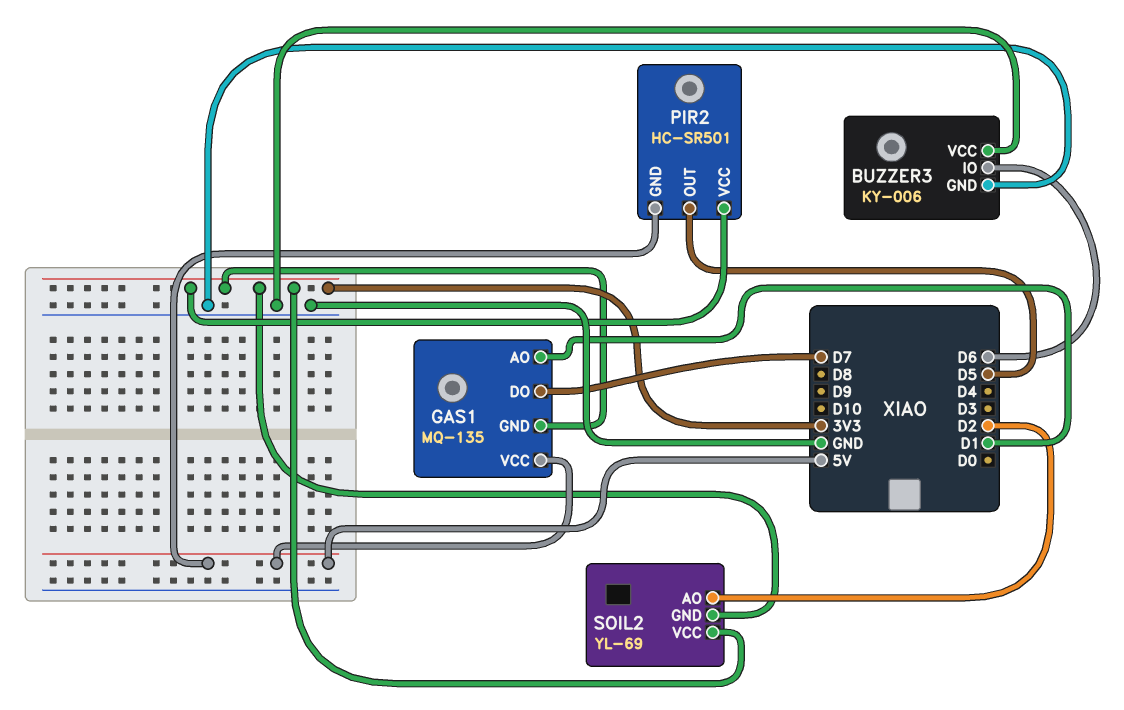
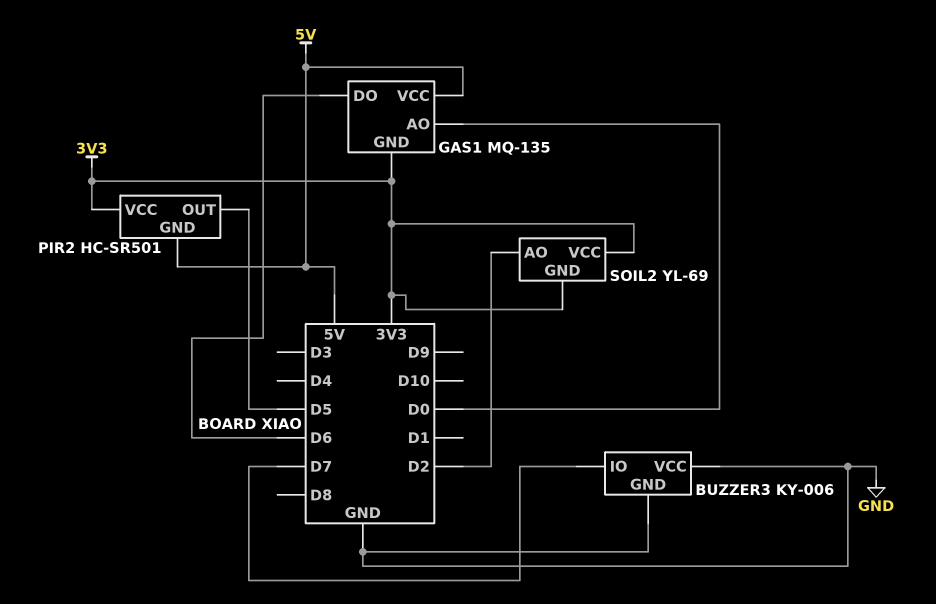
BUZZER3 pin IO: D6 -> D7
GAS1 pin AO: D1 -> D0
GAS1 pin DO: D7 -> D6

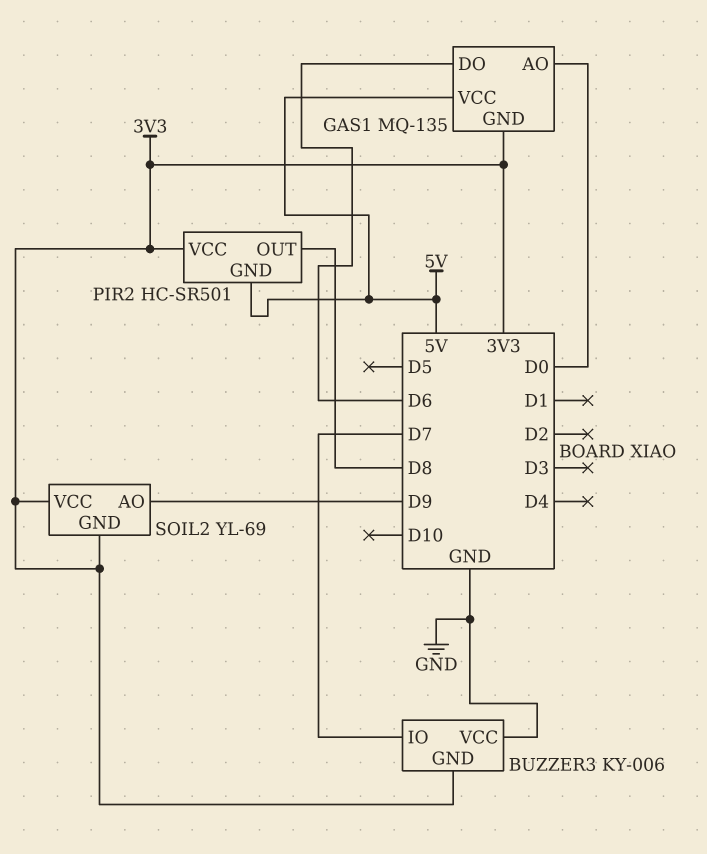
BUZZER3 pin GND: GND -> 3V3
PIR2 pin OUT: D5 -> D8
SOIL2 pin AO: D2 -> D9

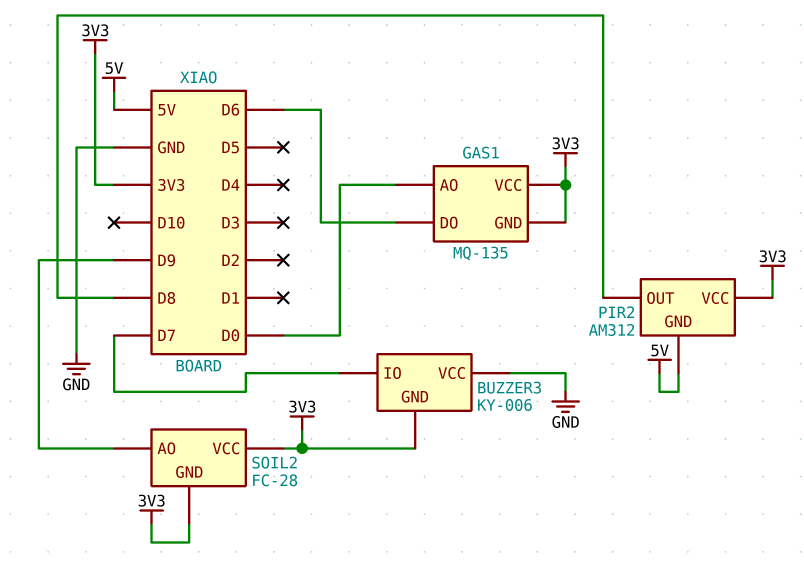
GAS1 pin VCC: 5V -> 3V3
PIR2: HC-SR501 -> AM312
SOIL2: YL-69 -> FC-28

